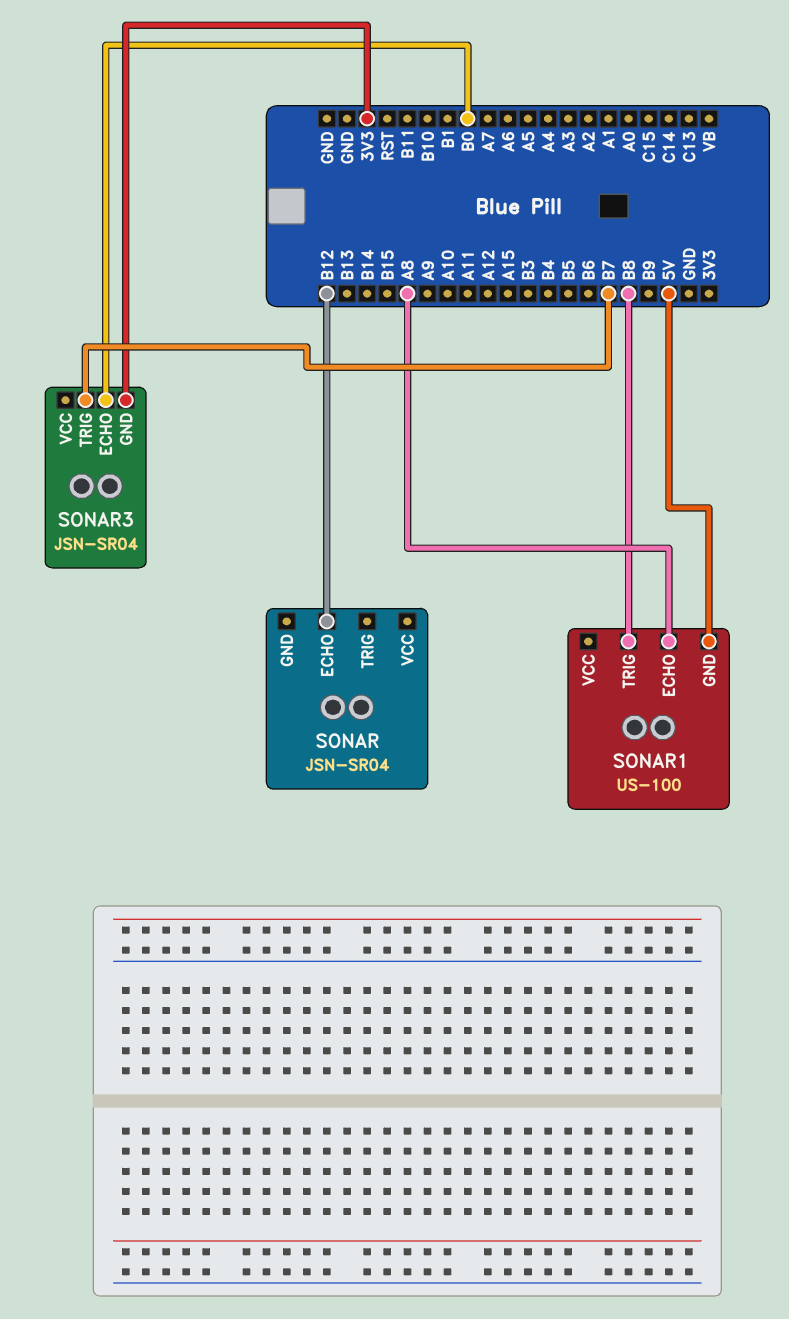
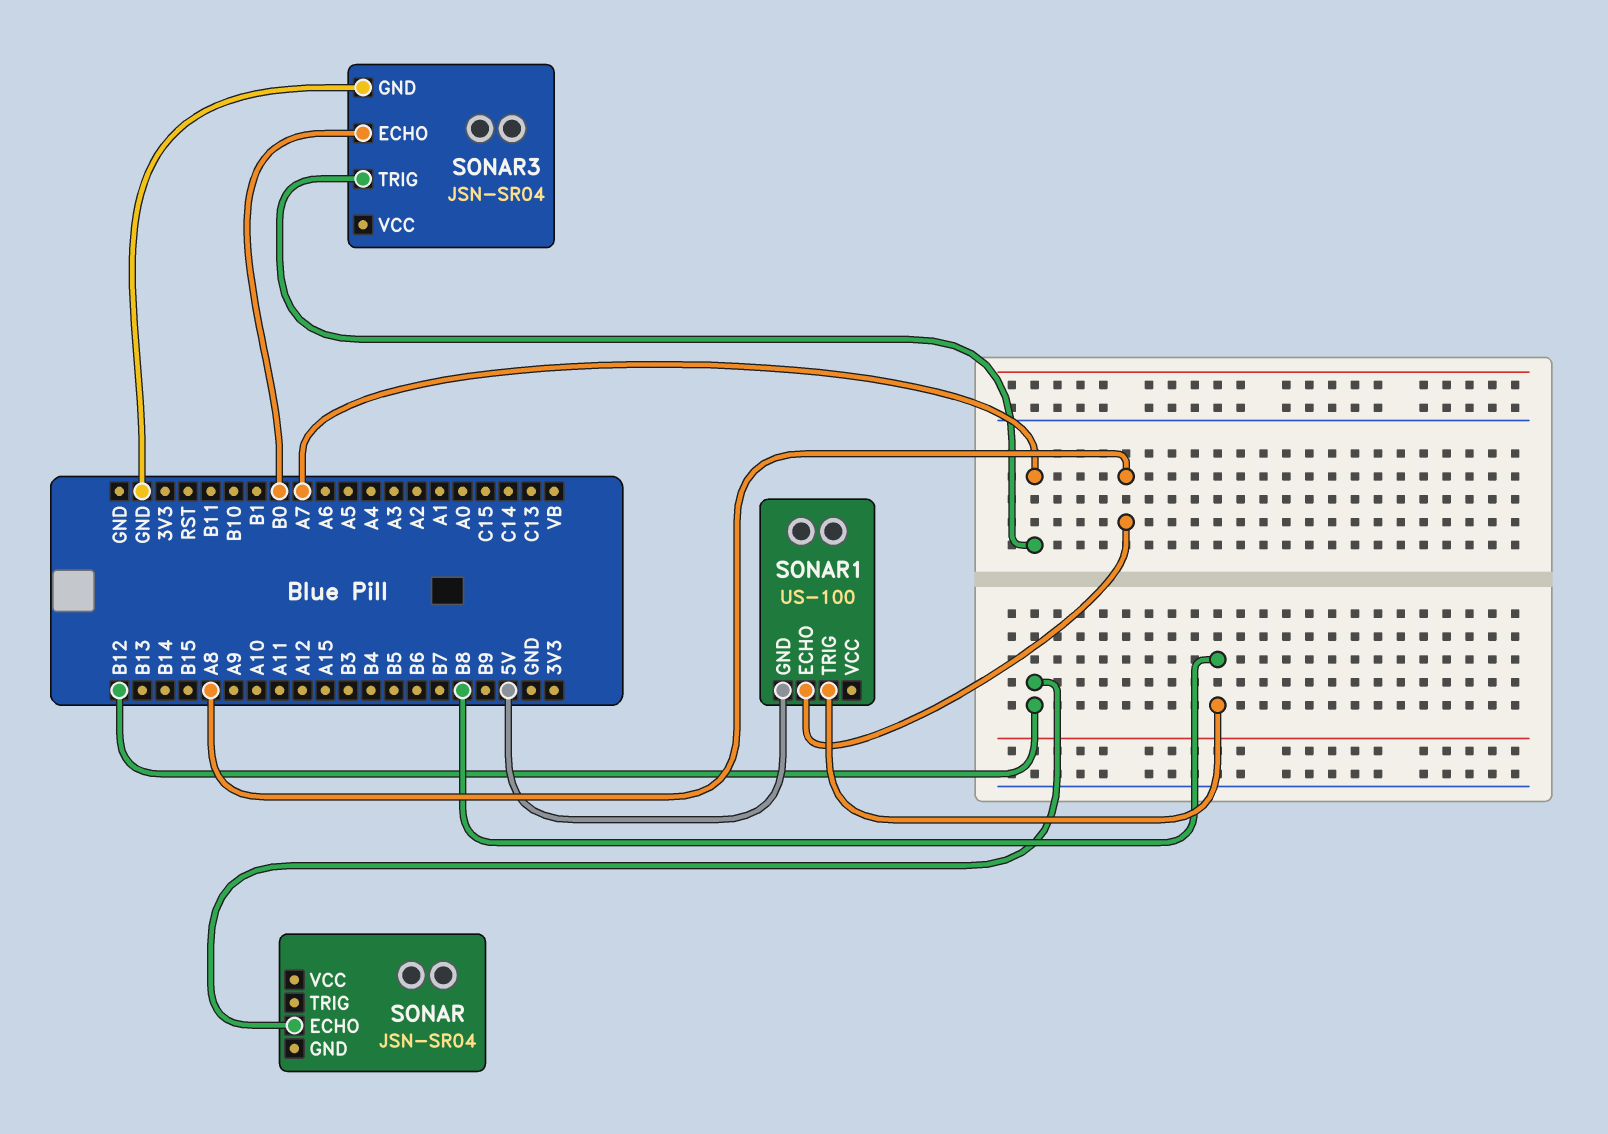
SONAR3 pin GND: 3V3 -> GND
SONAR3 pin TRIG: B7 -> A7

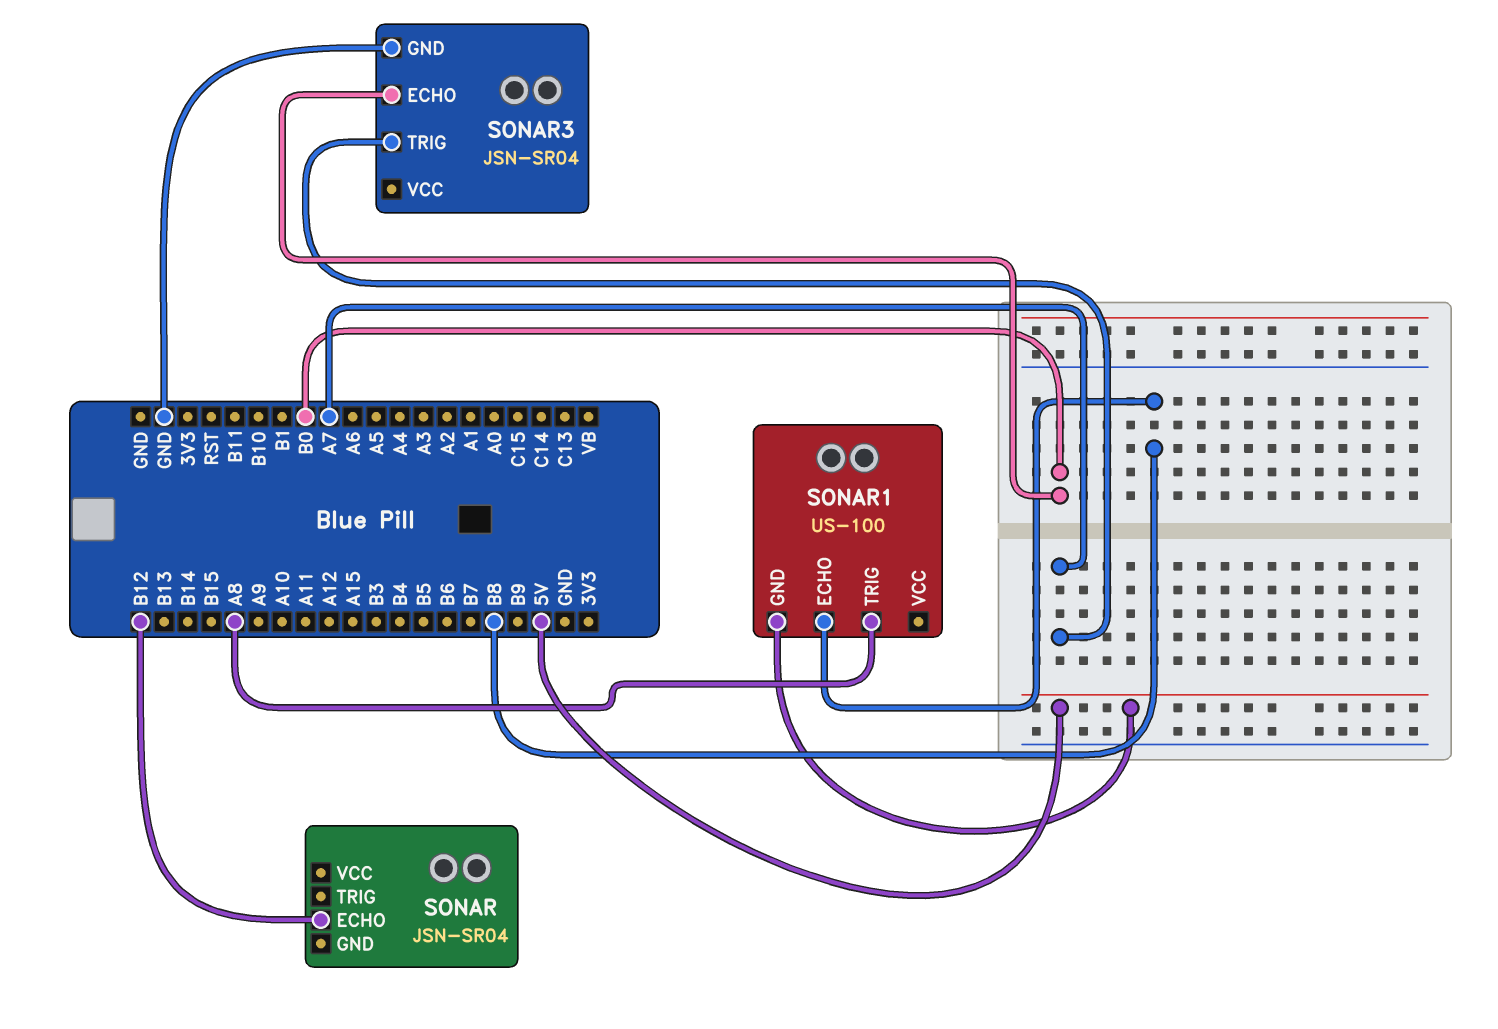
SONAR1 pin ECHO: A8 -> B8
SONAR1 pin TRIG: B8 -> A8

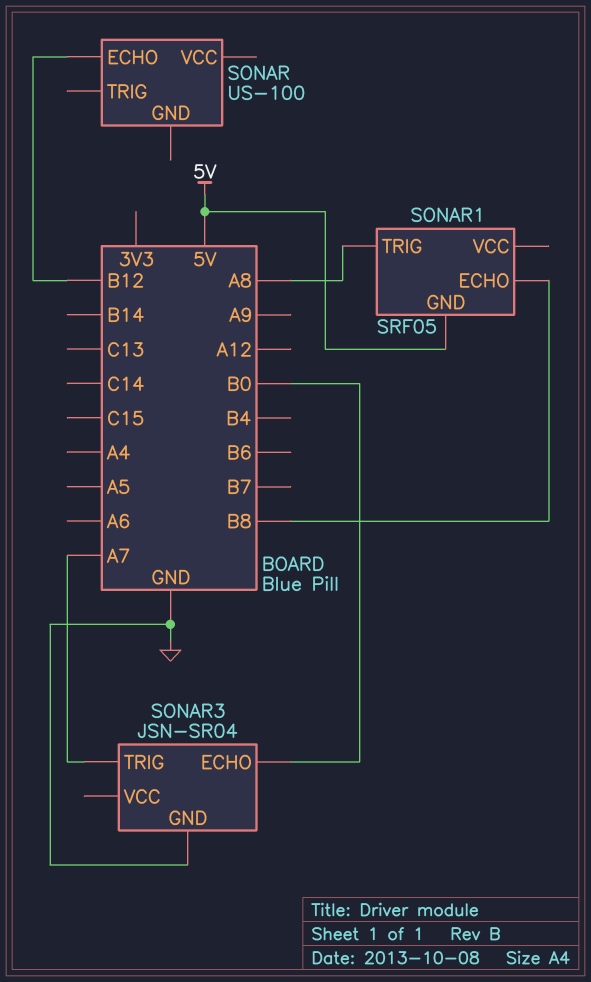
SONAR: JSN-SR04 -> US-100
SONAR1: US-100 -> SRF05

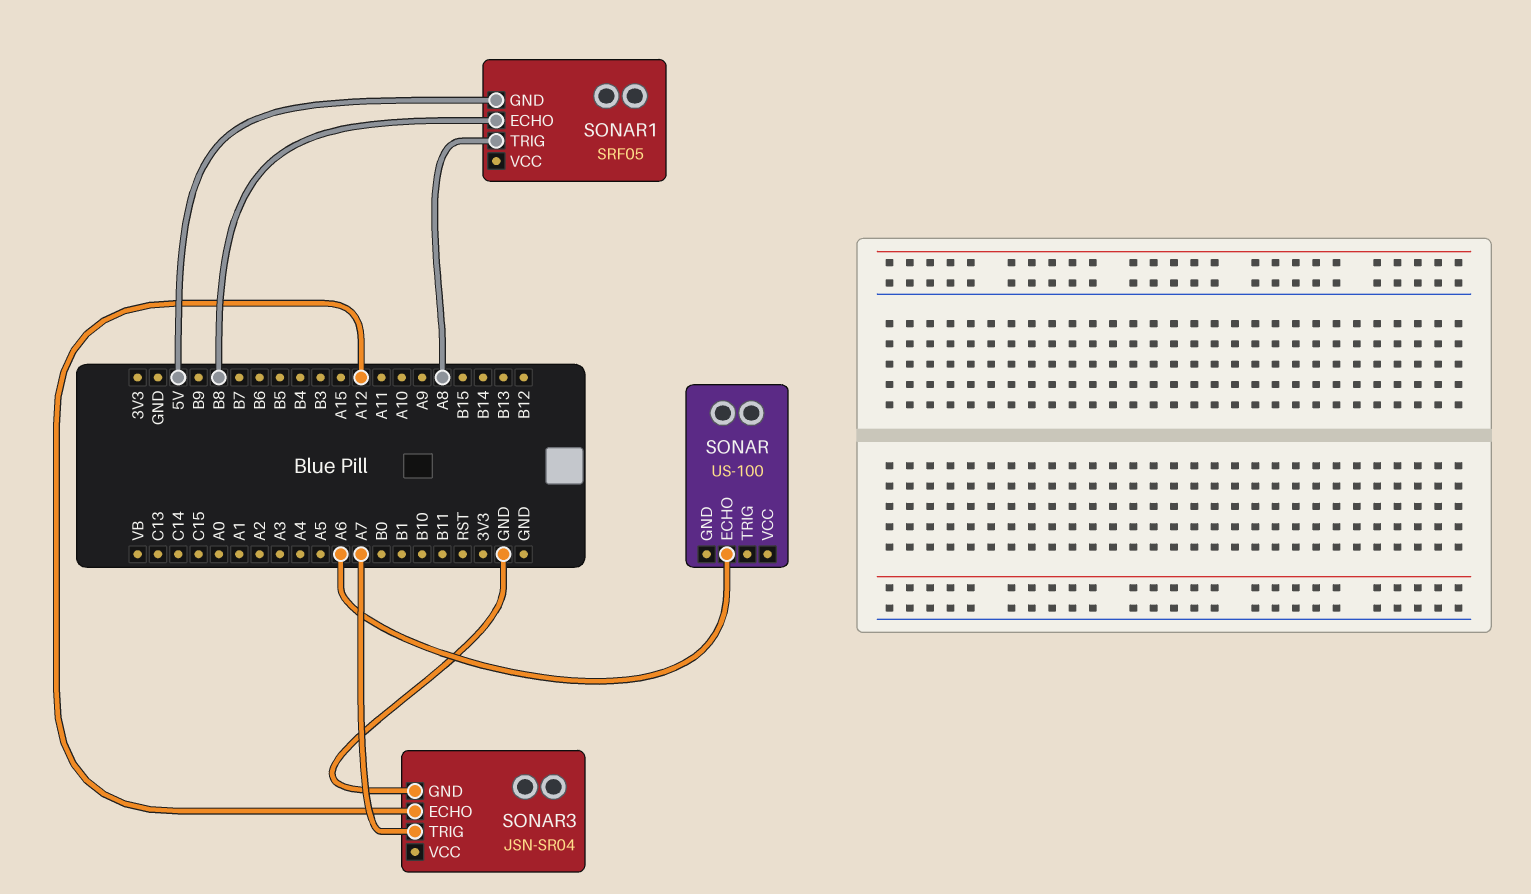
SONAR pin ECHO: B12 -> A6
SONAR3 pin ECHO: B0 -> A12

